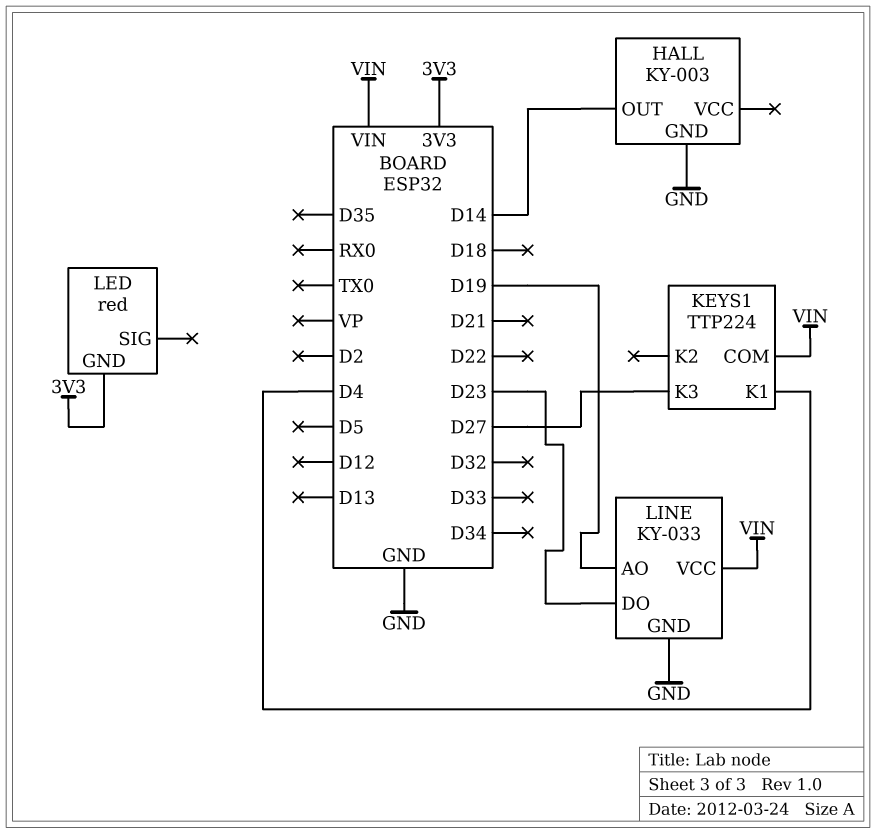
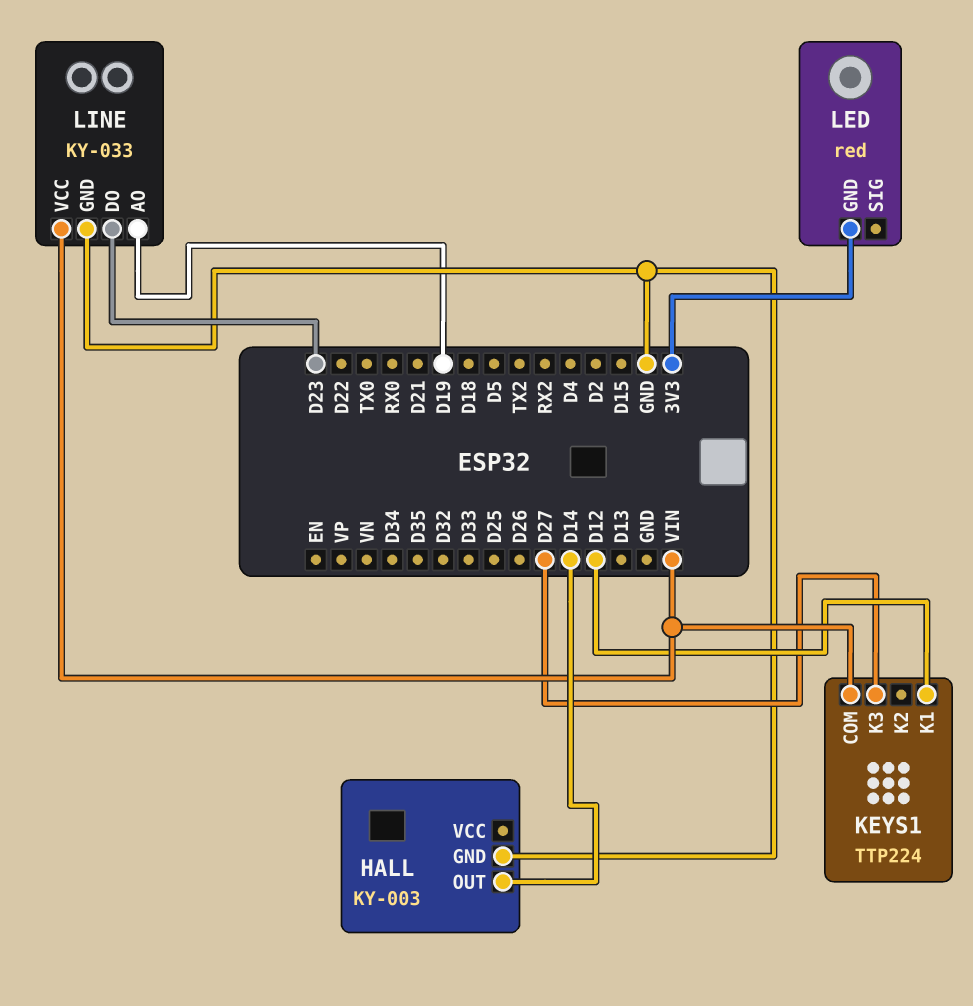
KEYS1 pin K1: D4 -> D12

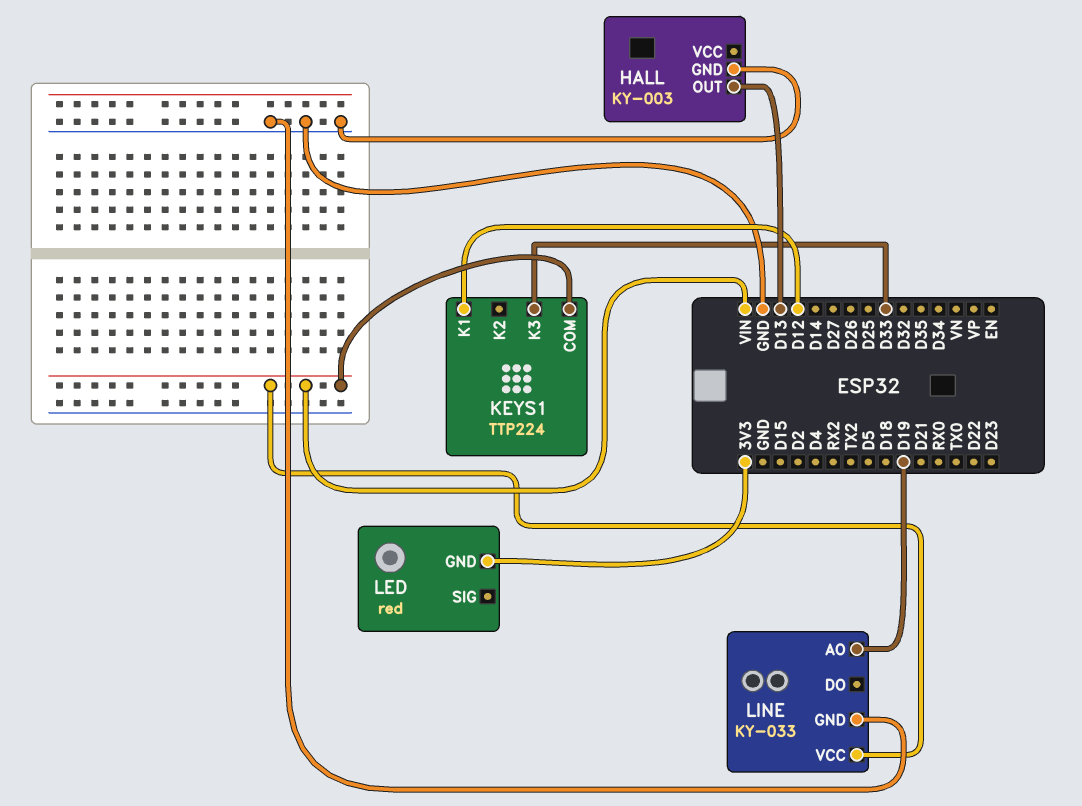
HALL pin OUT: D14 -> D13
KEYS1 pin K3: D27 -> D33
LINE pin DO: D23 -> none

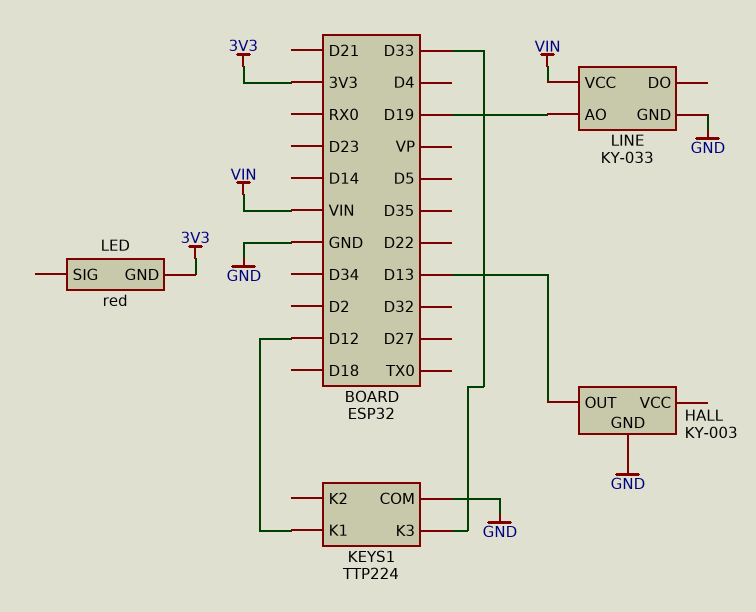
KEYS1 pin COM: VIN -> GND

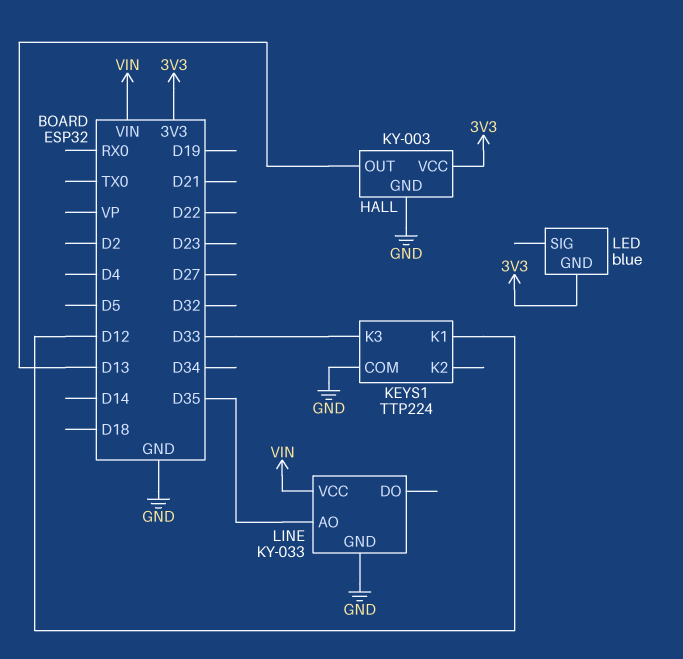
HALL pin VCC: none -> 3V3
LED: red -> blue
LINE pin AO: D19 -> D35

